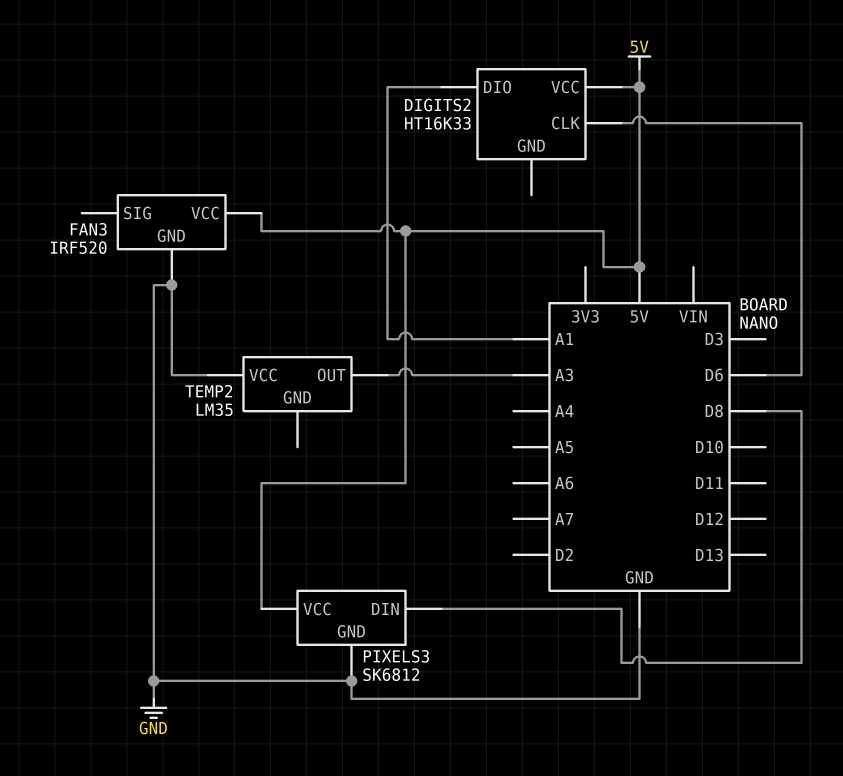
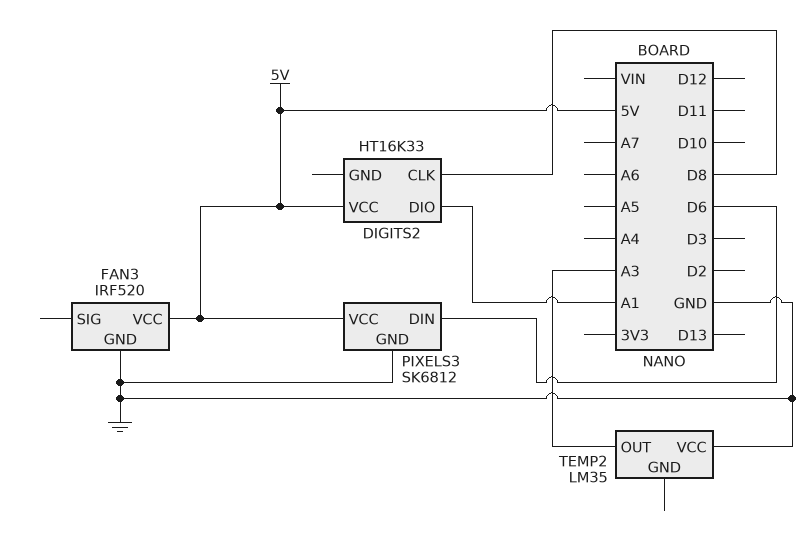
DIGITS2 pin CLK: D6 -> D8
PIXELS3 pin DIN: D8 -> D6

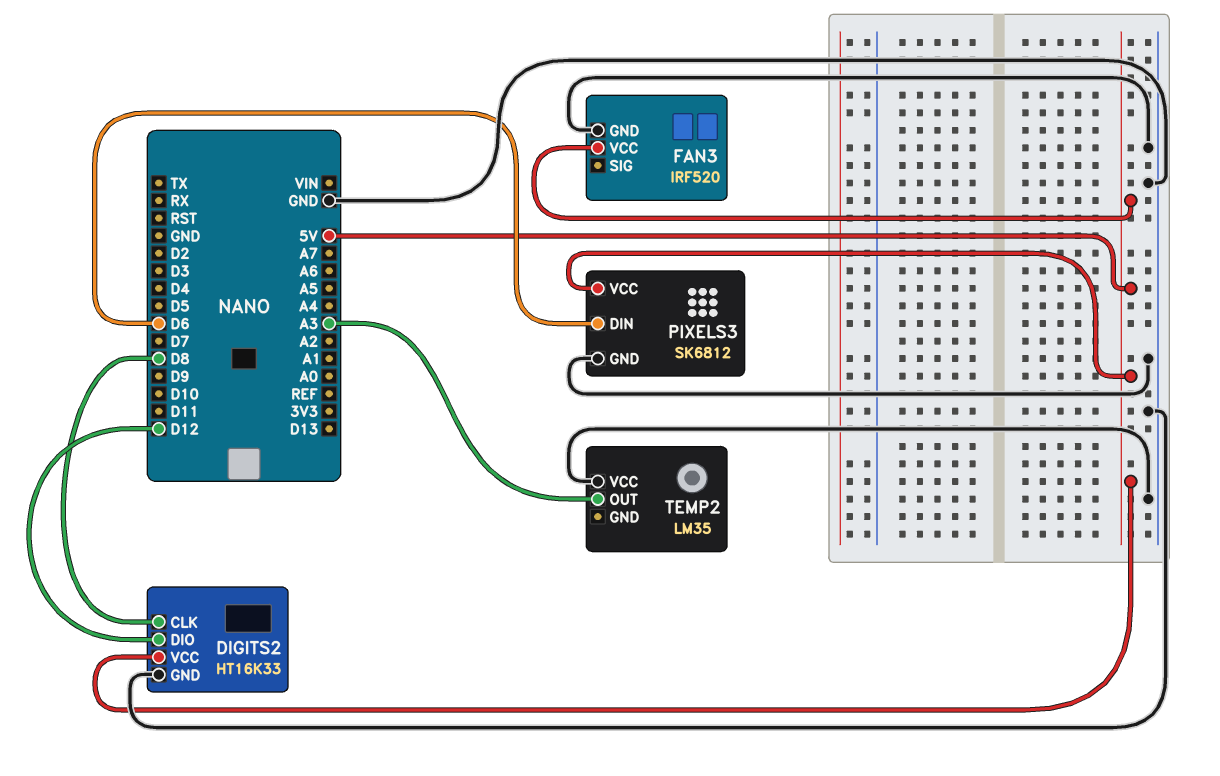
DIGITS2 pin DIO: A1 -> D12
DIGITS2 pin GND: none -> GND

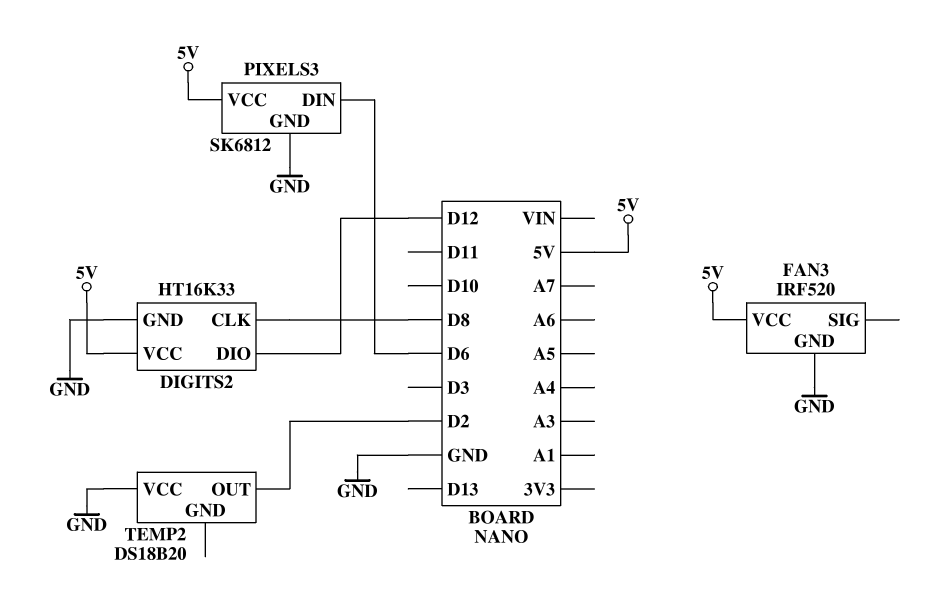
TEMP2: LM35 -> DS18B20
TEMP2 pin OUT: A3 -> D2

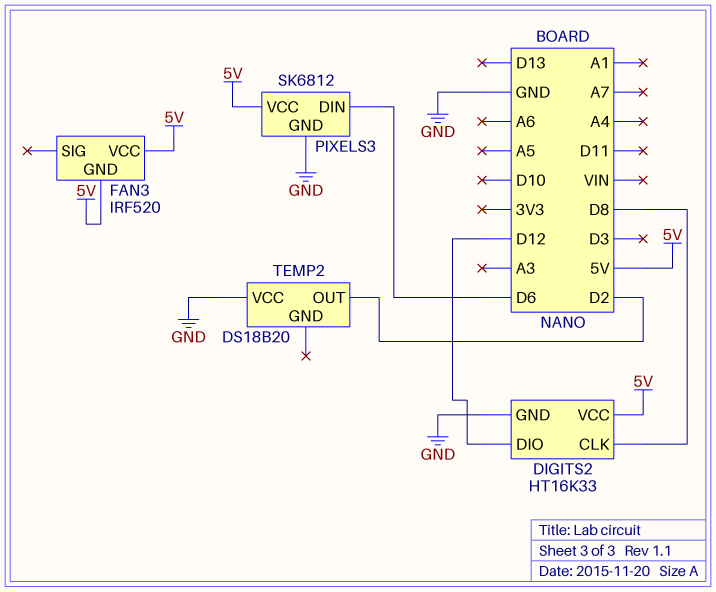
FAN3 pin GND: GND -> 5V

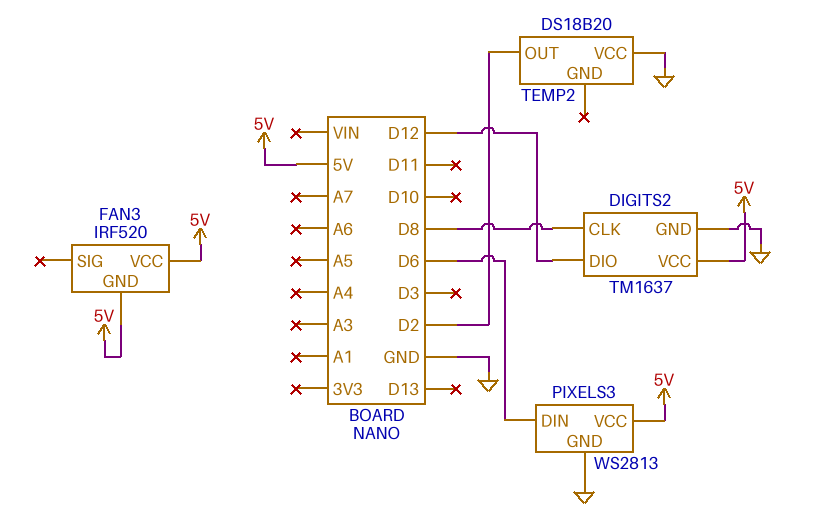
DIGITS2: HT16K33 -> TM1637
PIXELS3: SK6812 -> WS2813

